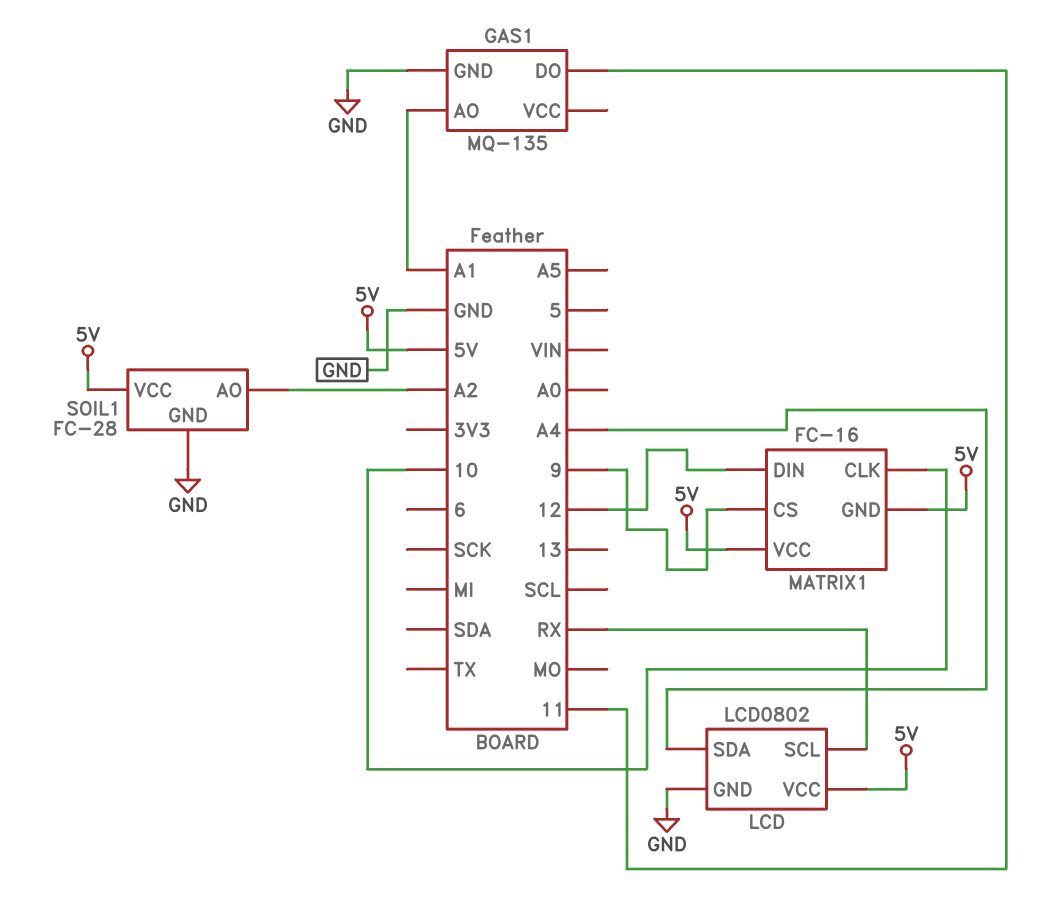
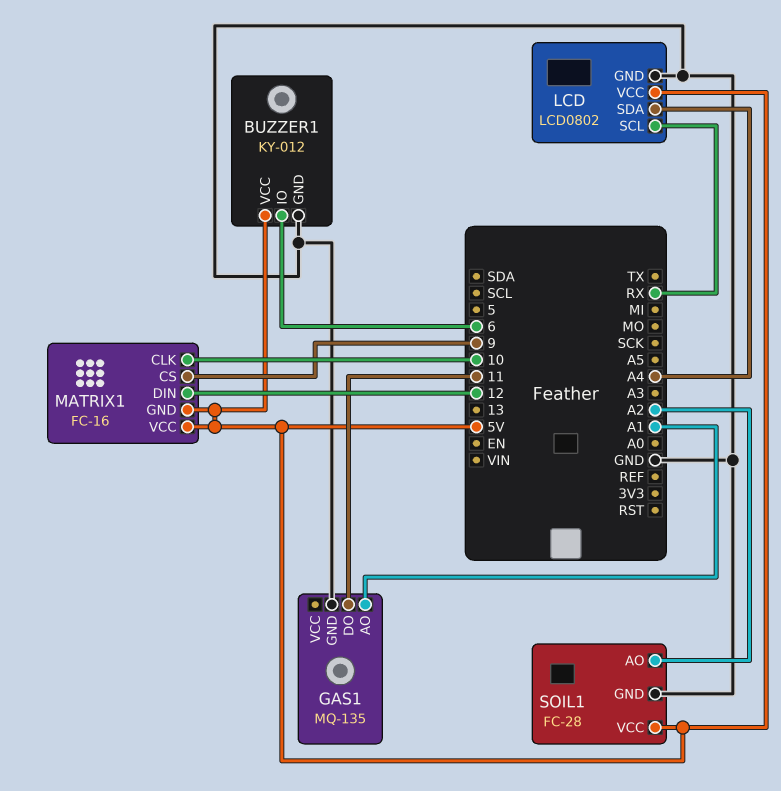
BUZZER1: none -> KY-012
BUZZER1 pin GND: none -> GND
BUZZER1 pin IO: none -> 6
BUZZER1 pin VCC: none -> 5V

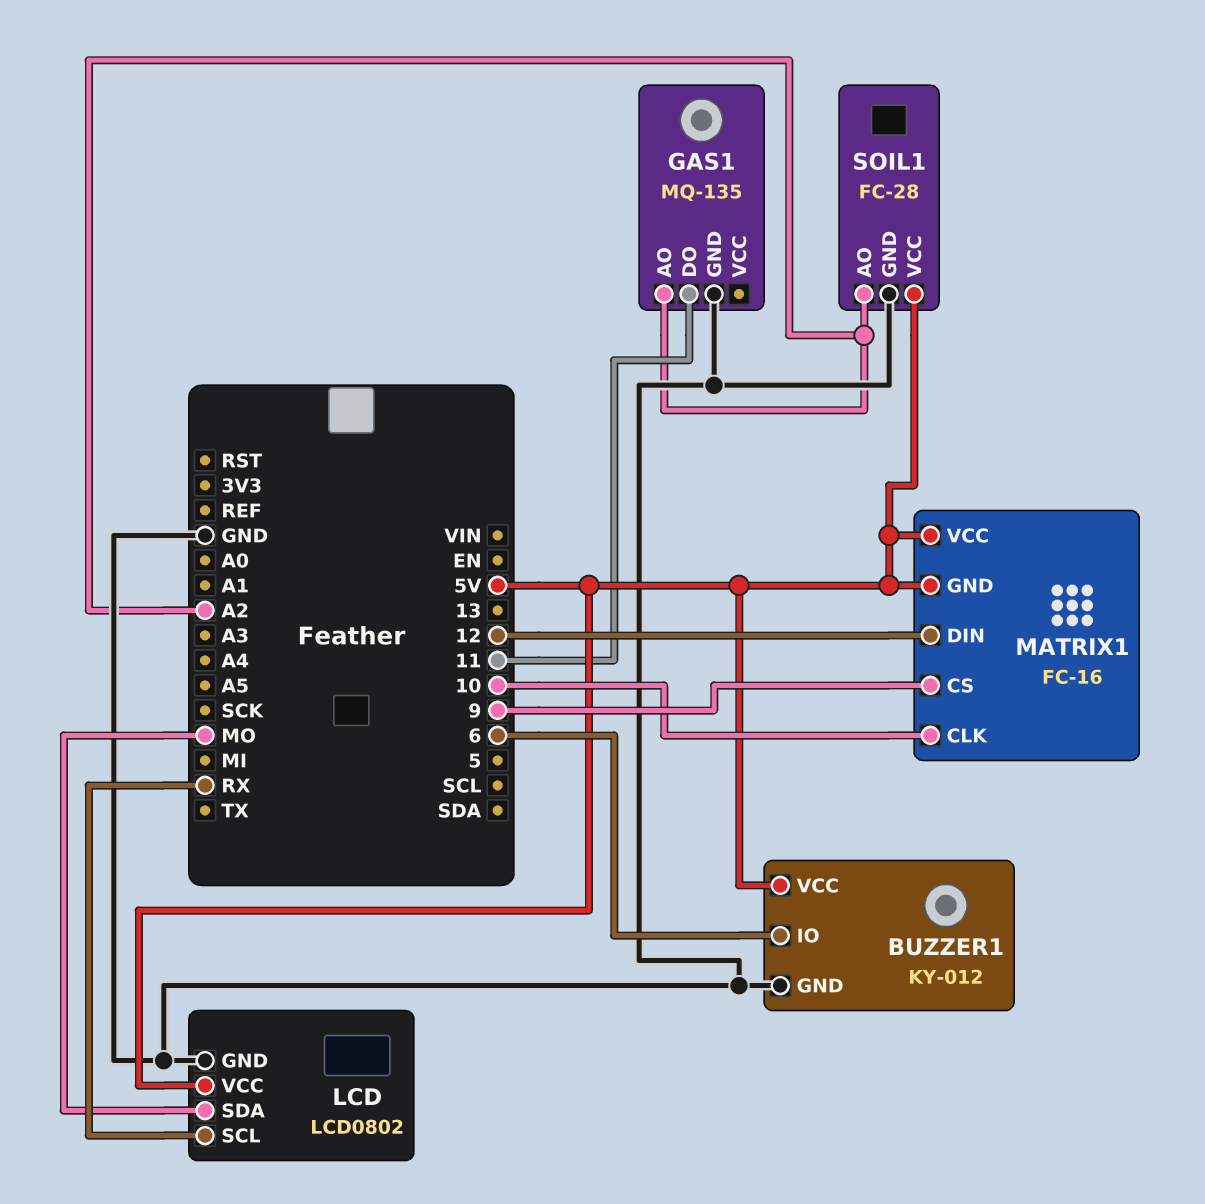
GAS1 pin AO: A1 -> A2
LCD pin SDA: A4 -> MO

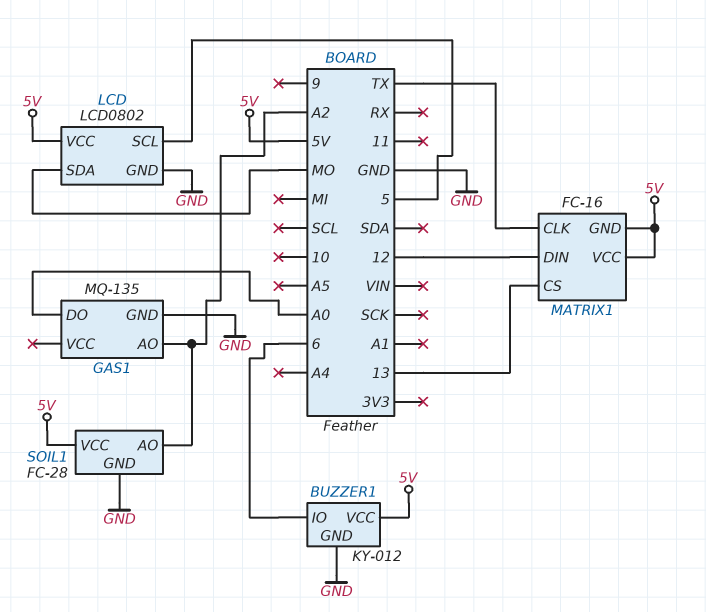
GAS1 pin DO: 11 -> A0
LCD pin SCL: RX -> 5
MATRIX1 pin CLK: 10 -> TX
MATRIX1 pin CS: 9 -> 13

